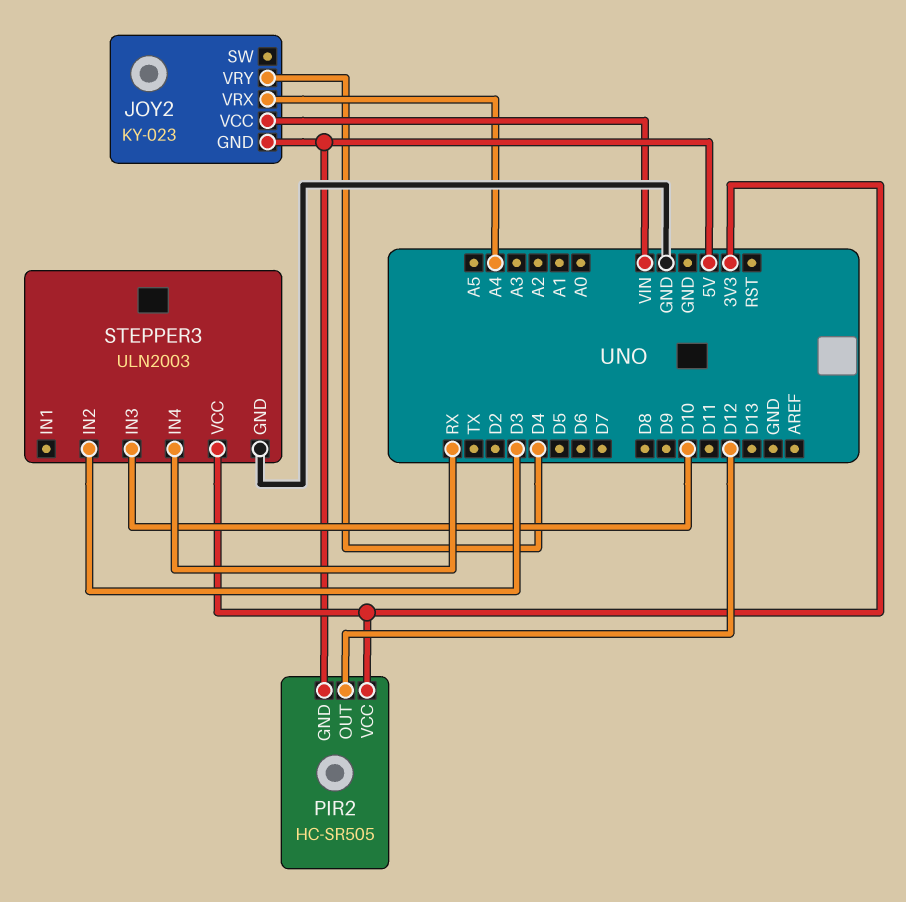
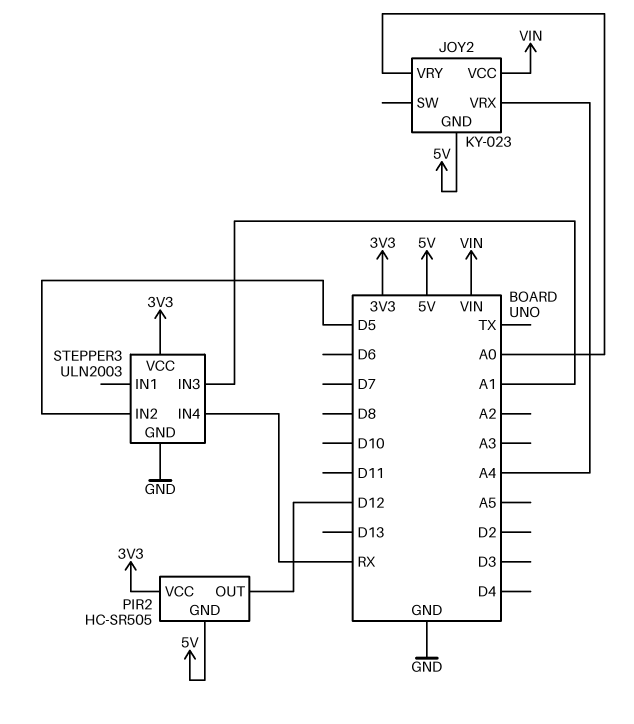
JOY2 pin VRY: D4 -> A0
STEPPER3 pin IN2: D3 -> D5
STEPPER3 pin IN3: D10 -> A1

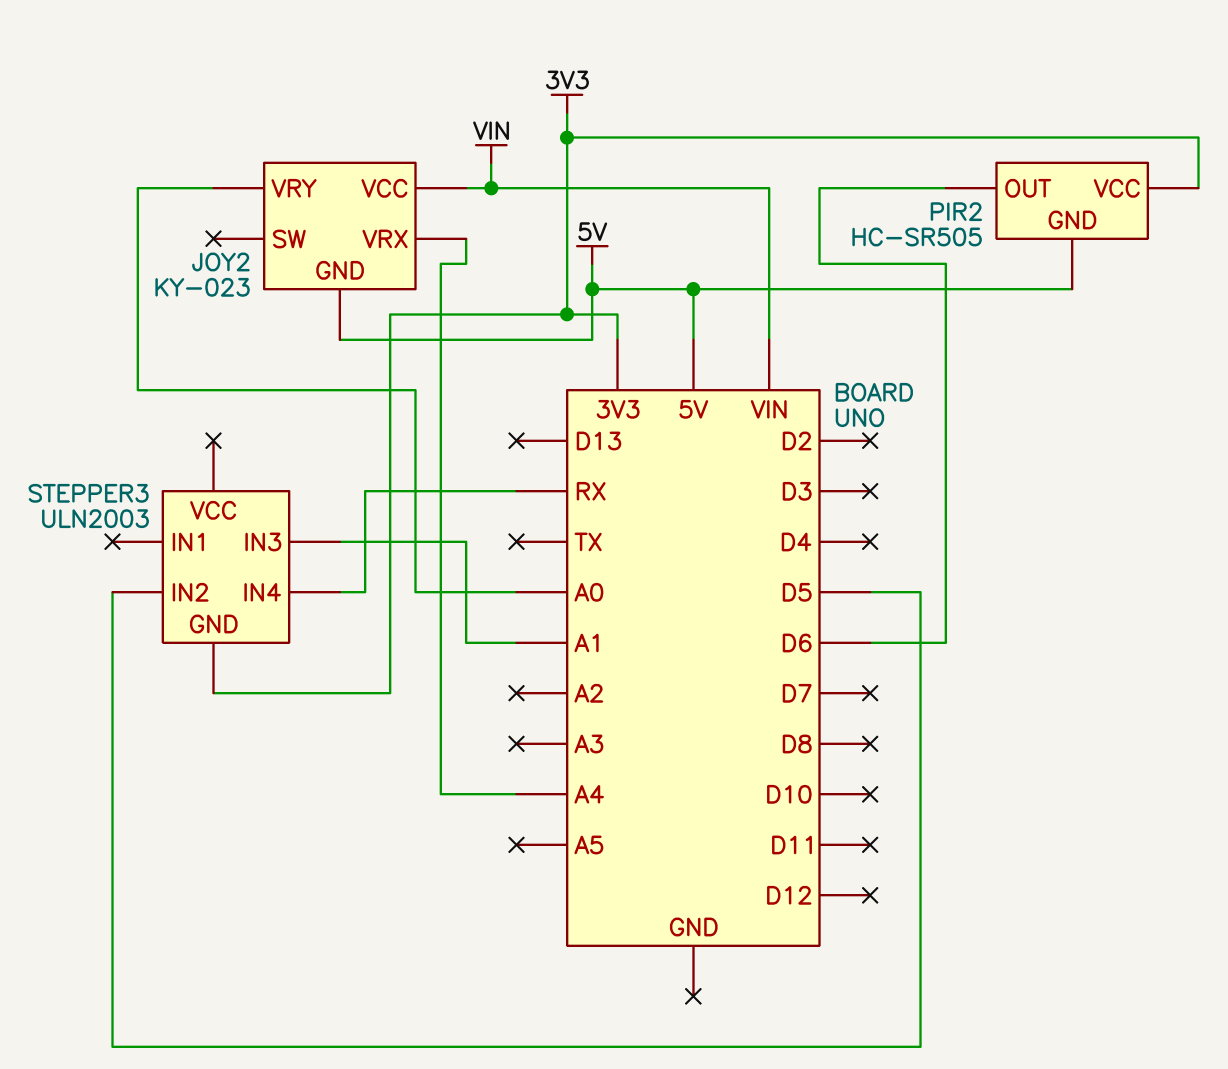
PIR2 pin OUT: D12 -> D6
STEPPER3 pin GND: GND -> 3V3
STEPPER3 pin VCC: 3V3 -> none

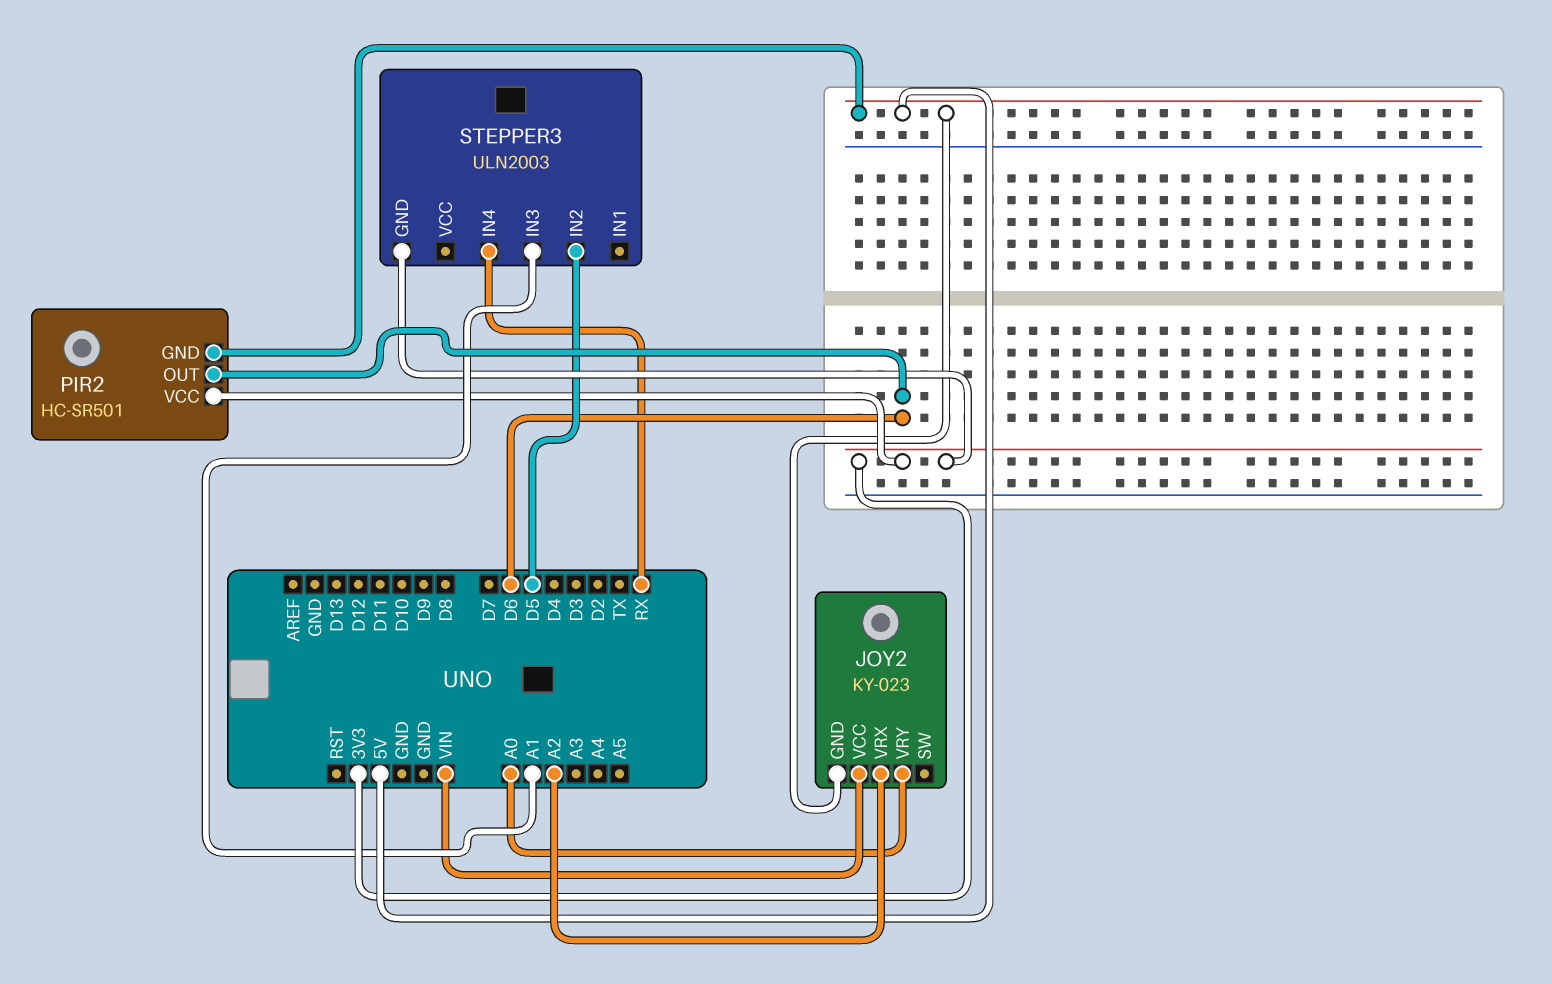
JOY2 pin VRX: A4 -> A2
PIR2: HC-SR505 -> HC-SR501

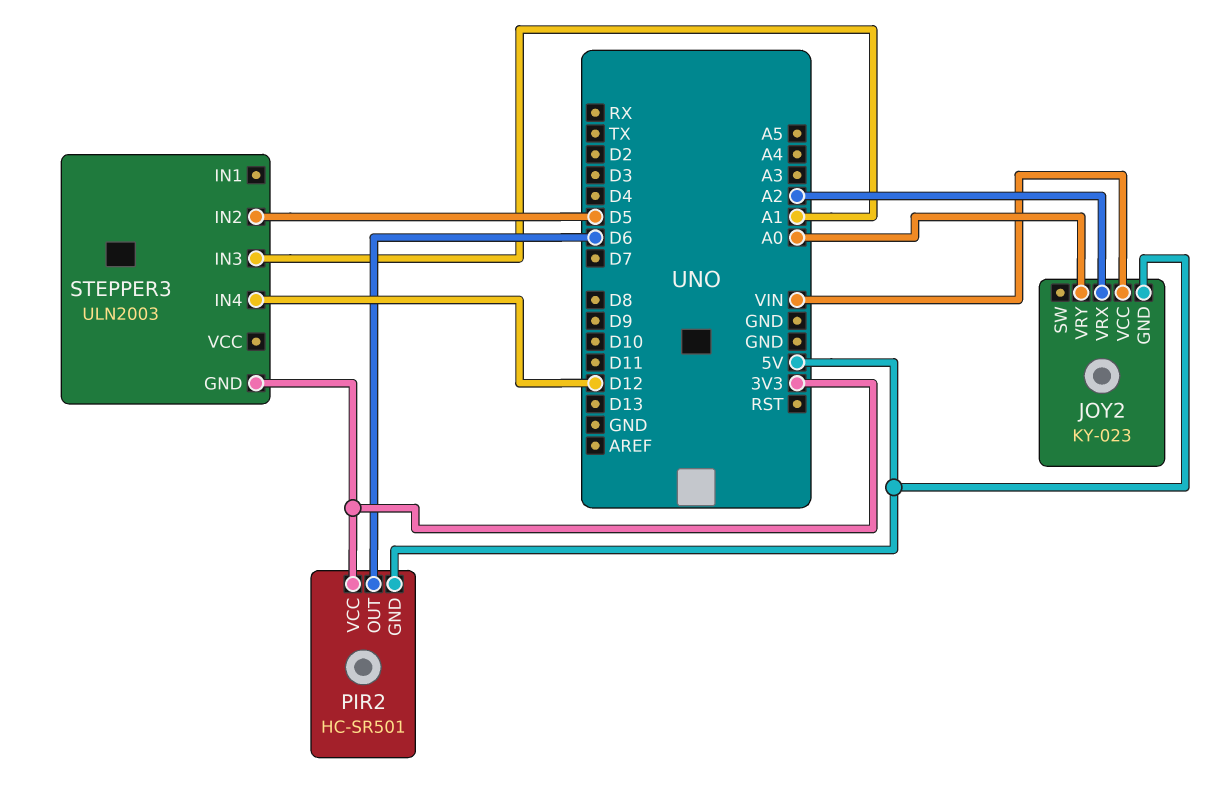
STEPPER3 pin IN4: RX -> D12

